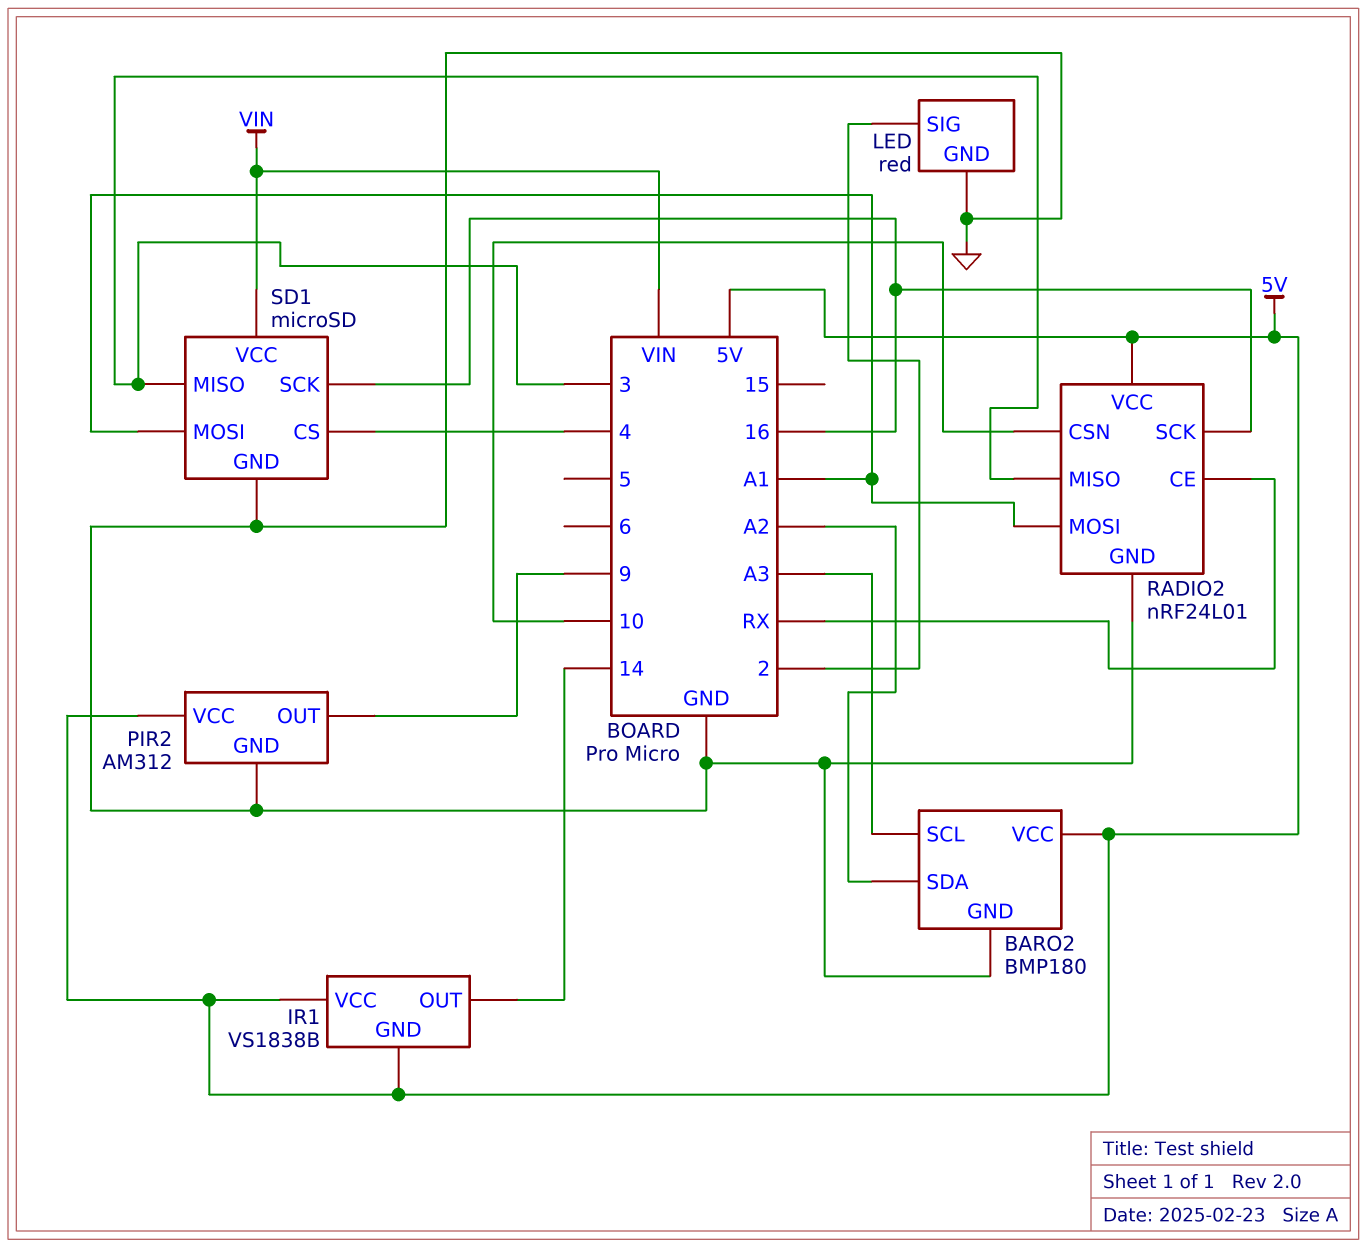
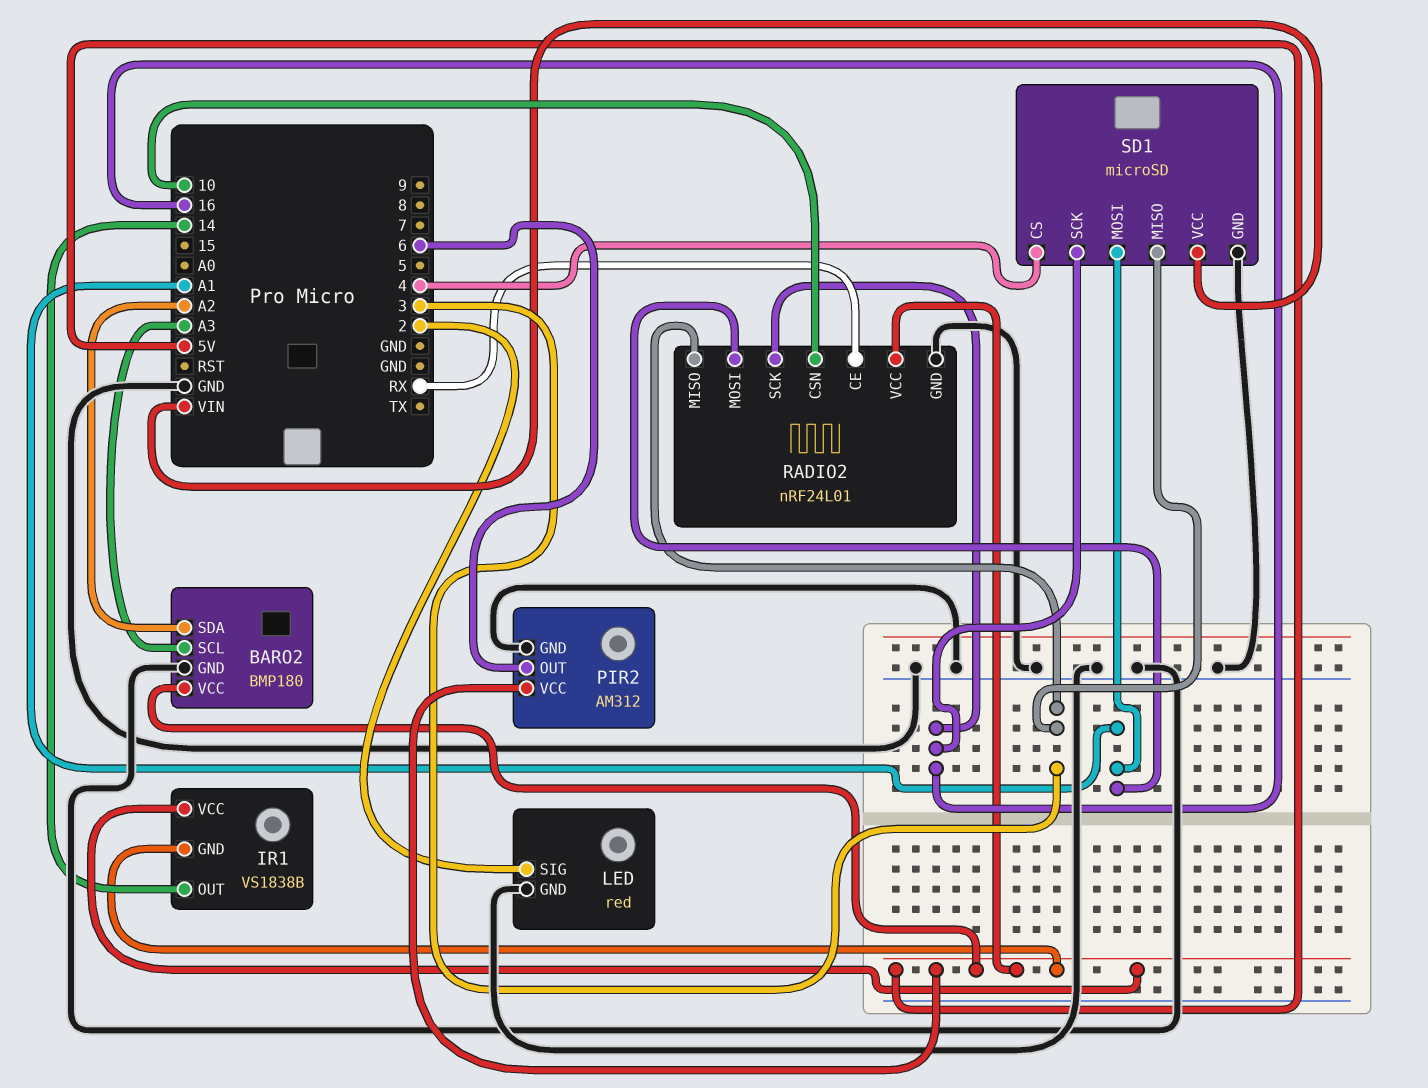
PIR2 pin OUT: 9 -> 6

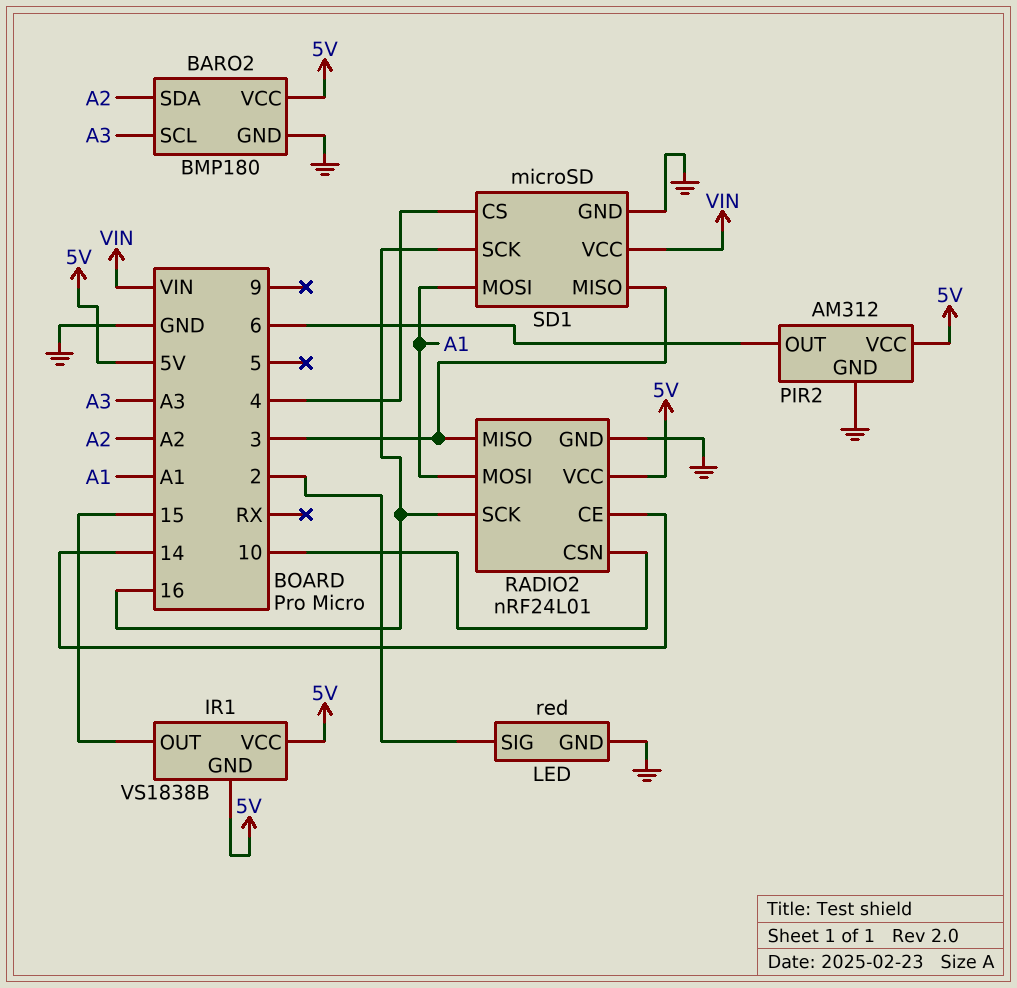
IR1 pin OUT: 14 -> 15
RADIO2 pin CE: RX -> 14

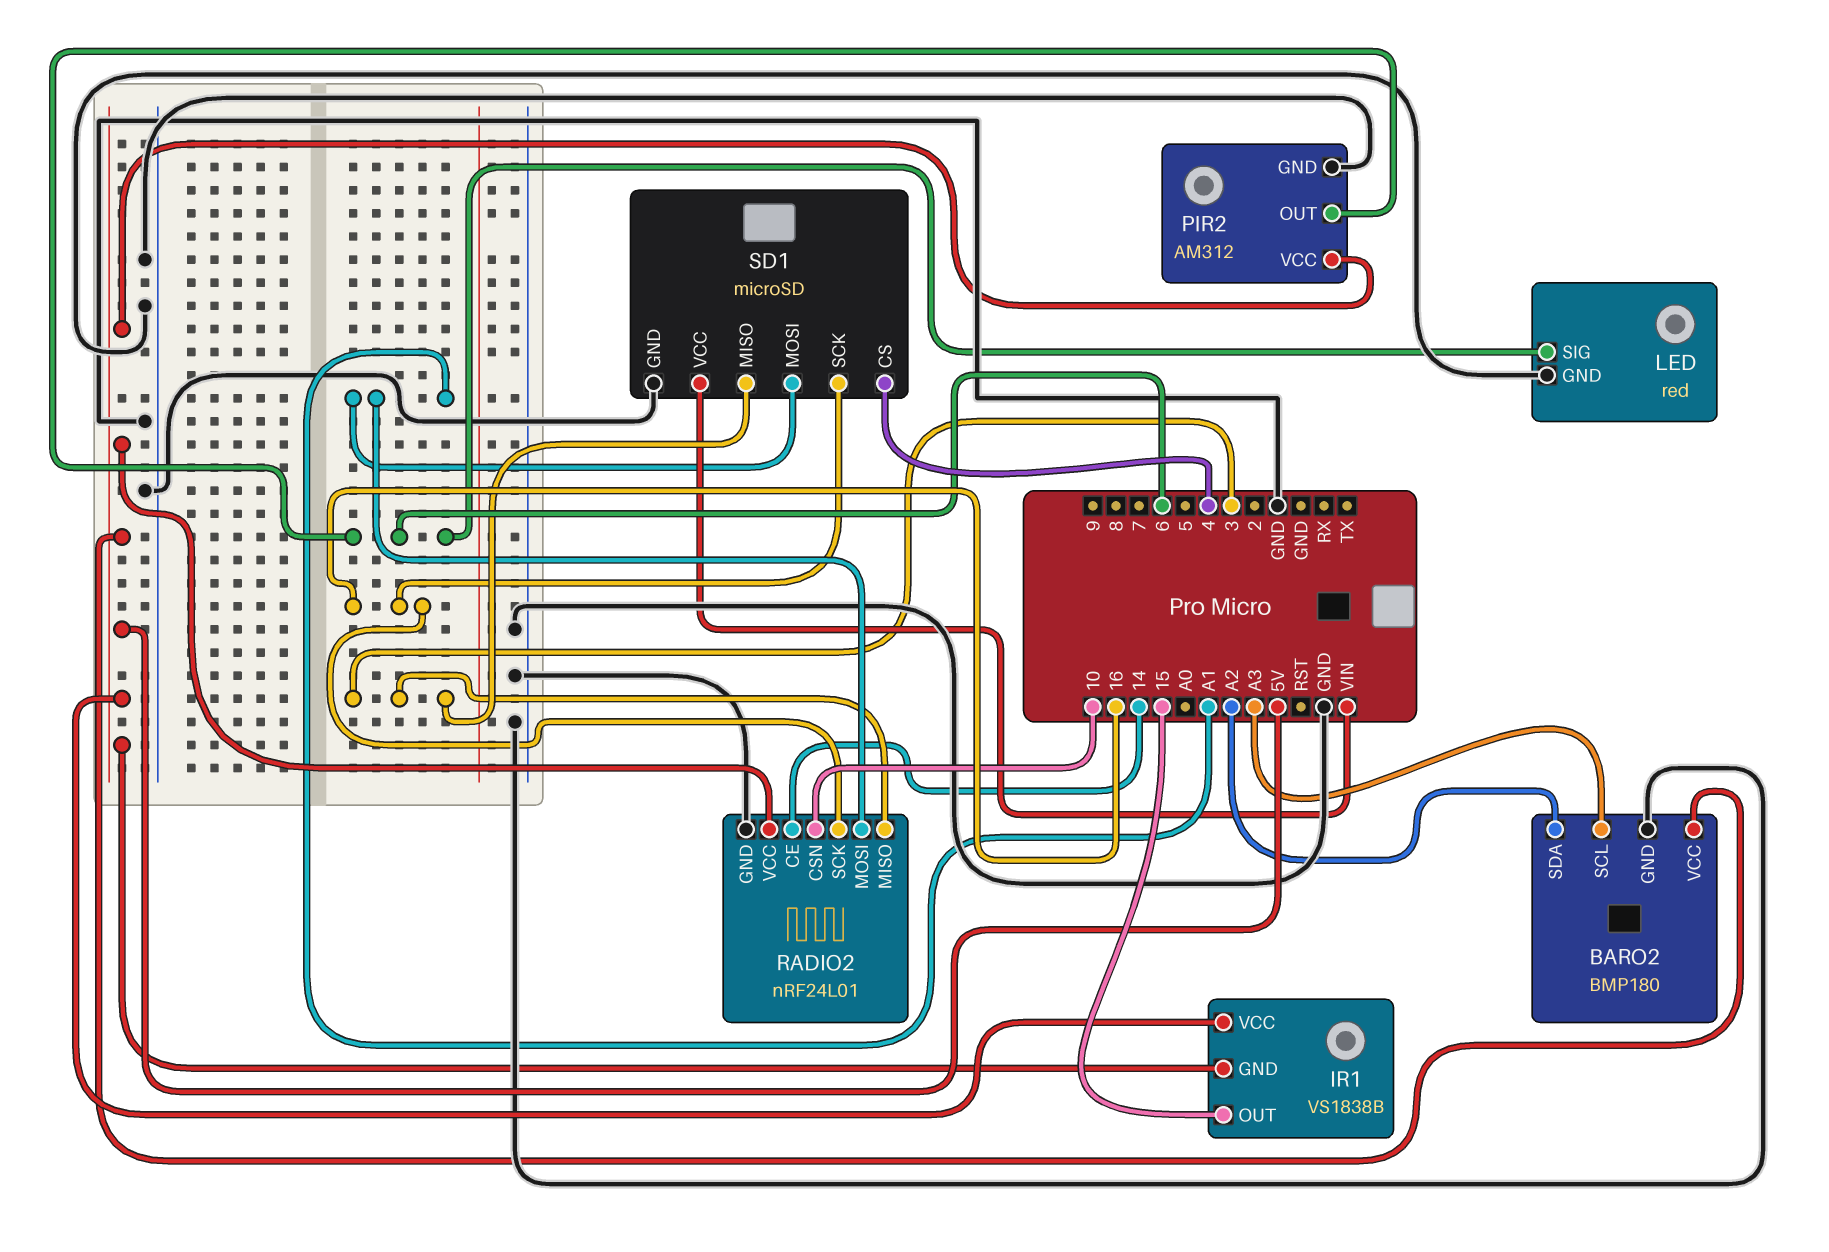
LED pin SIG: 2 -> 6

